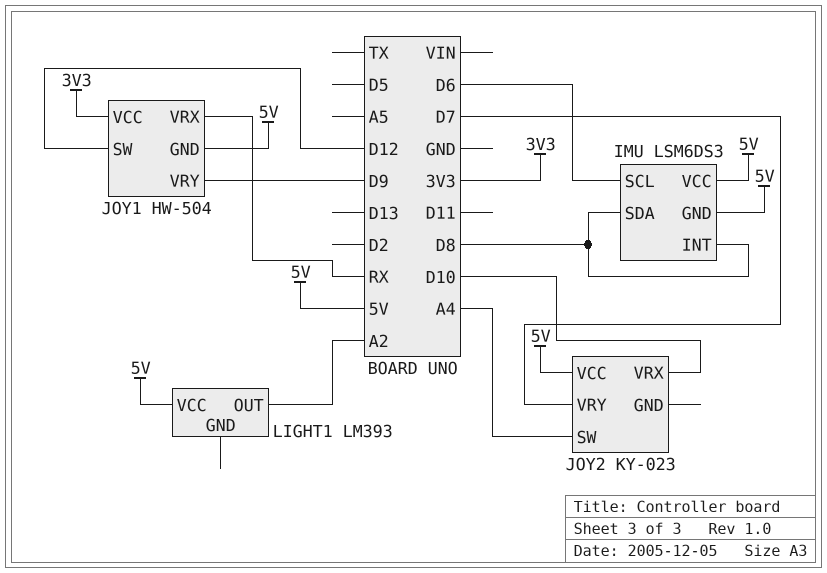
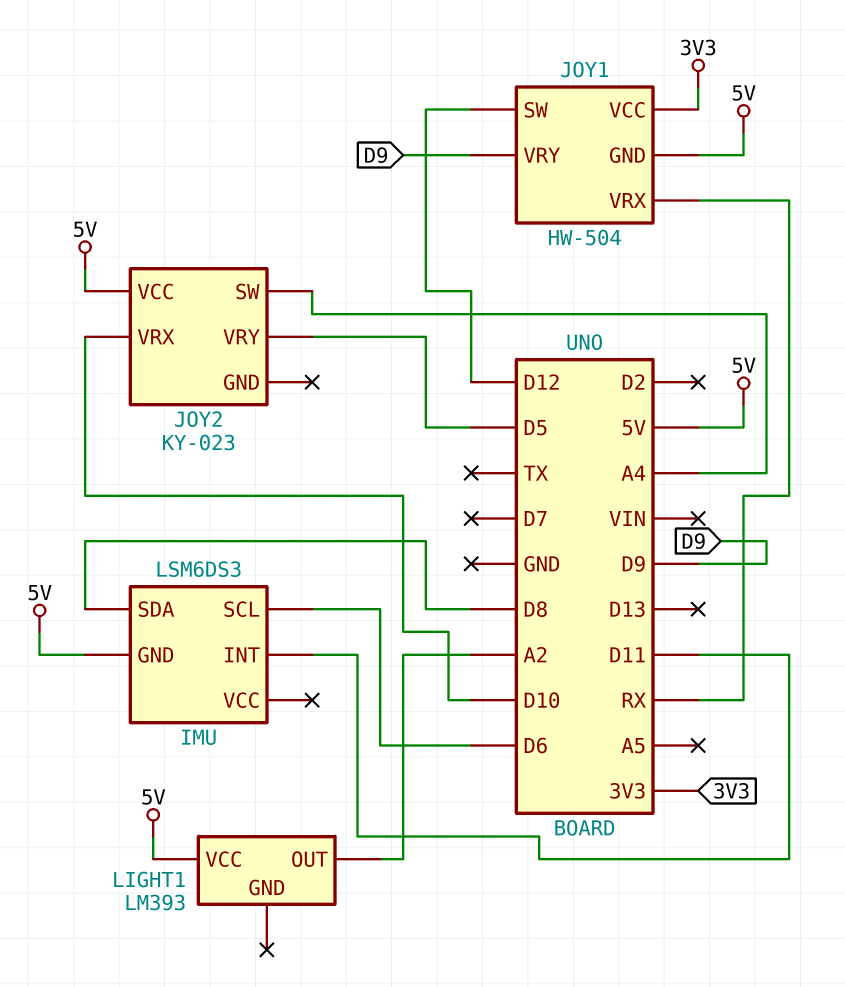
IMU pin INT: D8 -> D11
IMU pin VCC: 5V -> none
JOY2 pin VRY: D7 -> D5

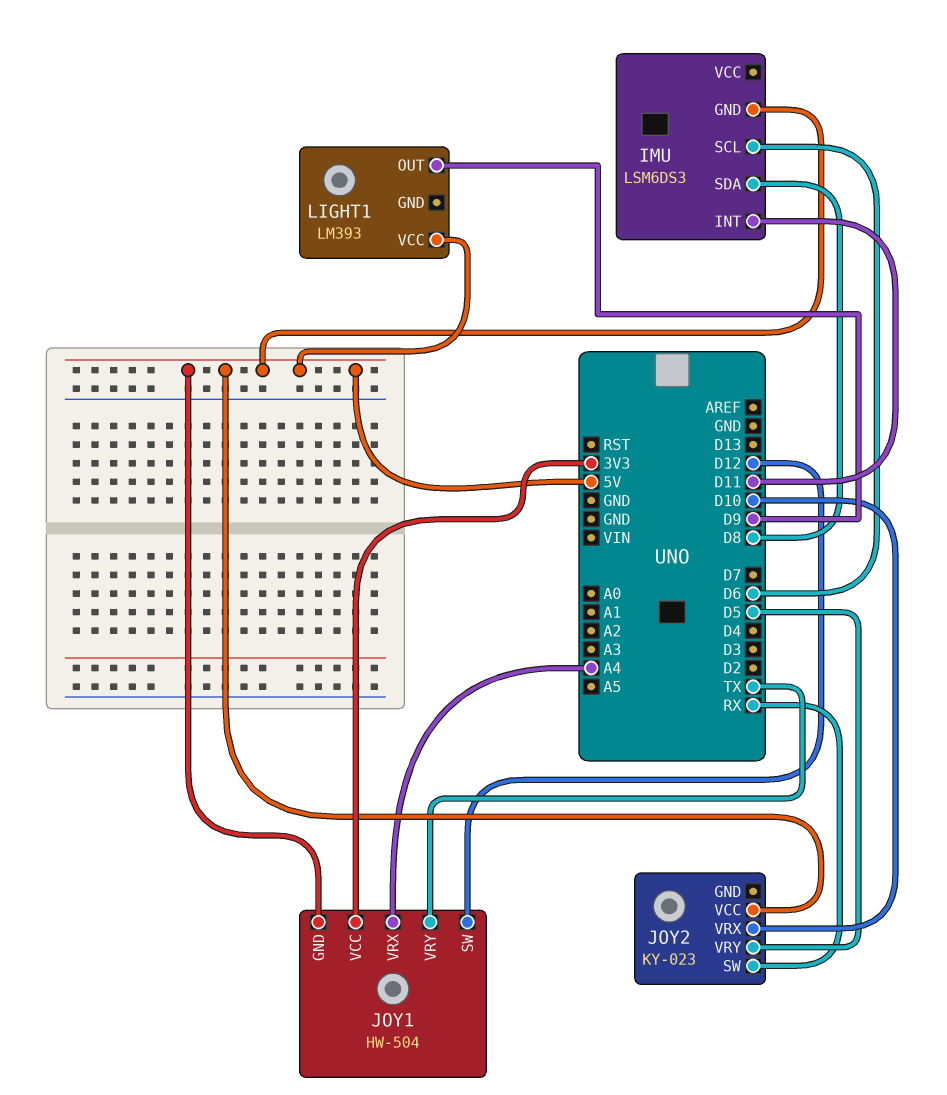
JOY1 pin VRX: RX -> A4
JOY1 pin VRY: D9 -> TX
JOY2 pin SW: A4 -> RX
LIGHT1 pin OUT: A2 -> D9

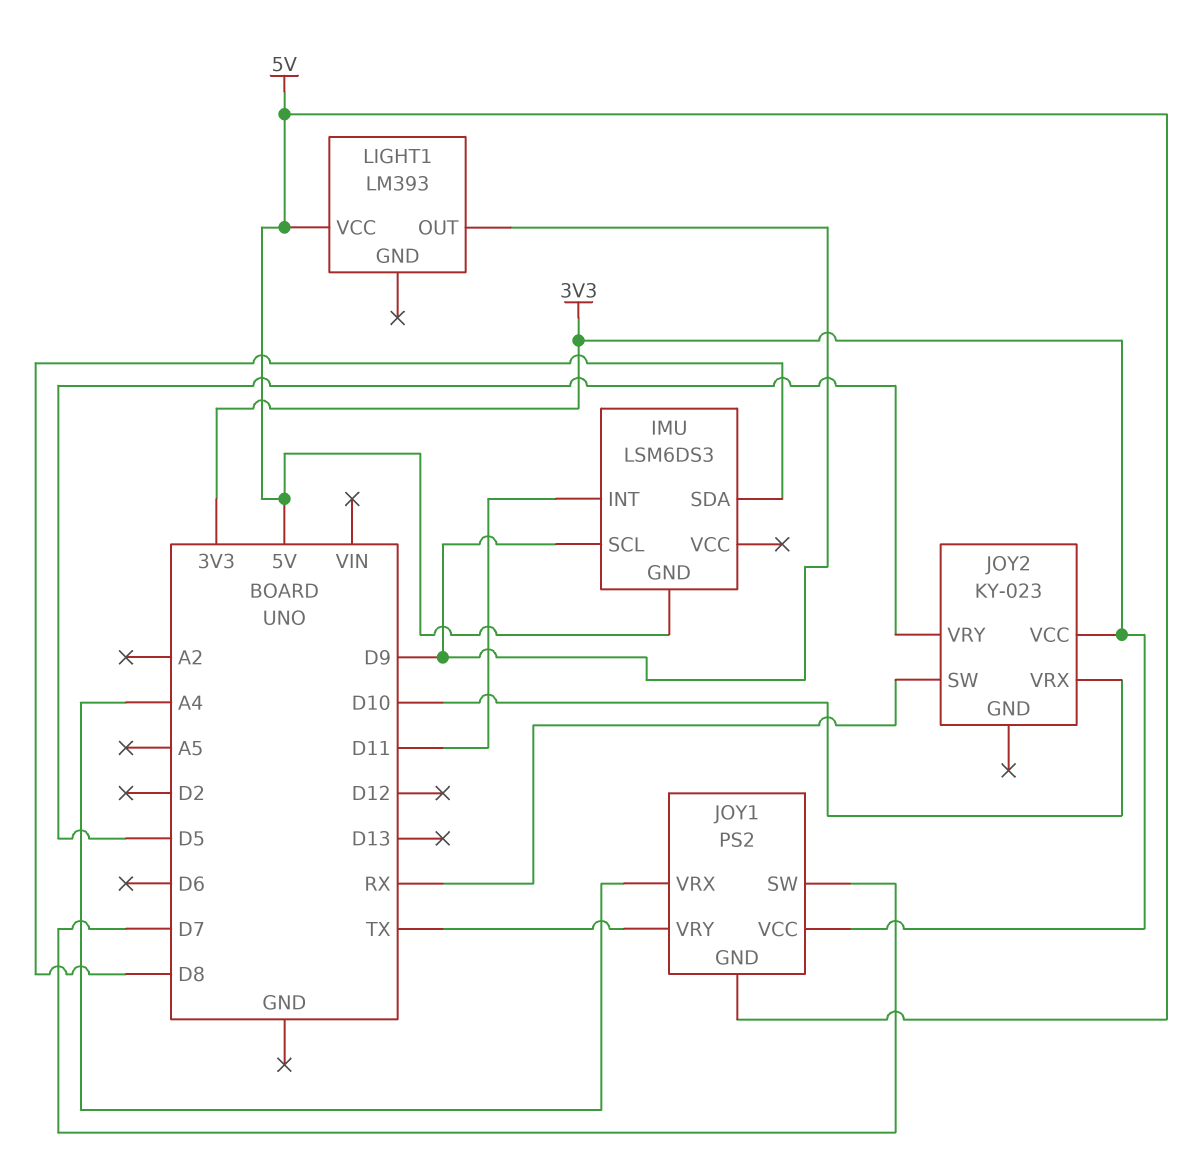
IMU pin SCL: D6 -> D9
JOY1: HW-504 -> PS2
JOY1 pin SW: D12 -> D7
JOY2 pin VCC: 5V -> 3V3

